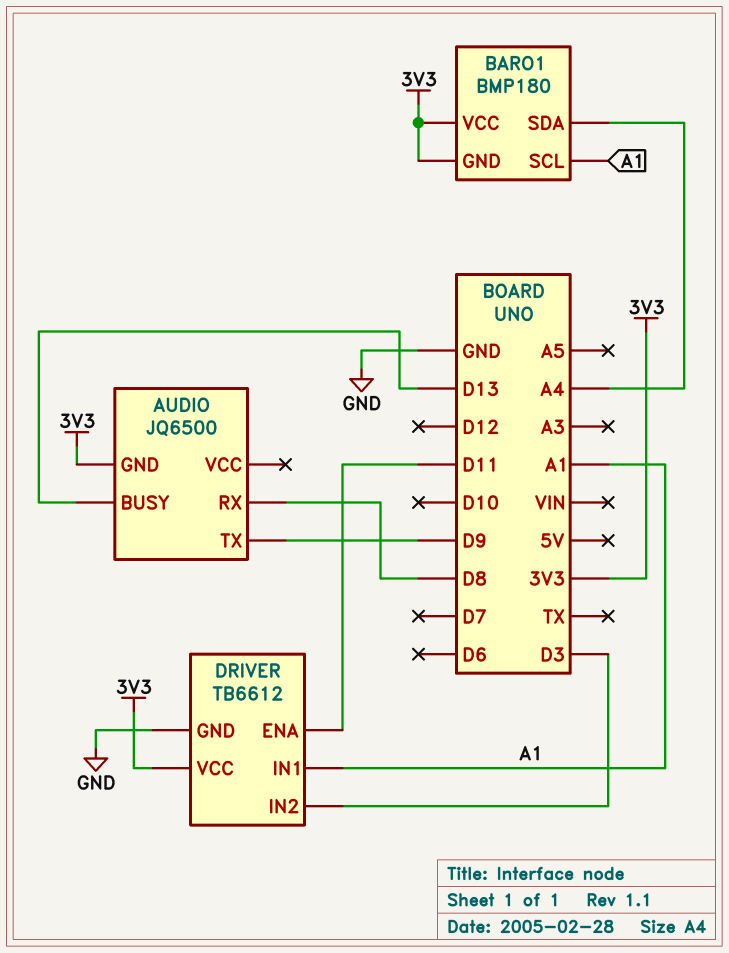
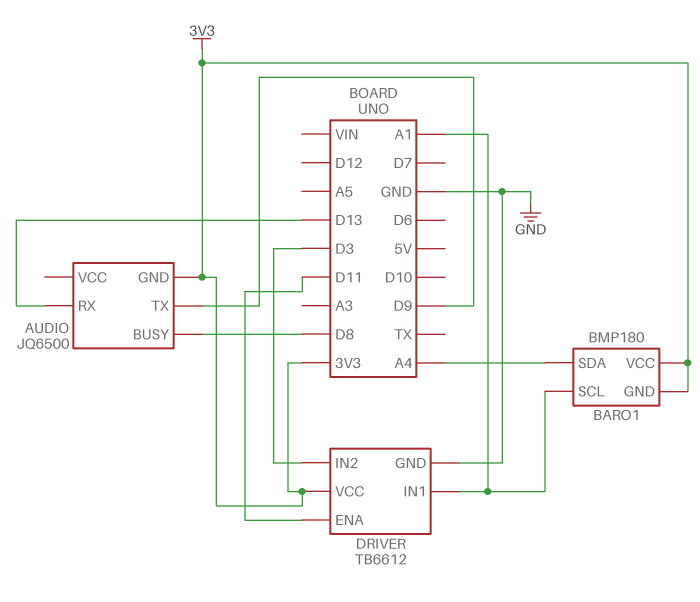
AUDIO pin BUSY: D13 -> D8
AUDIO pin RX: D8 -> D13

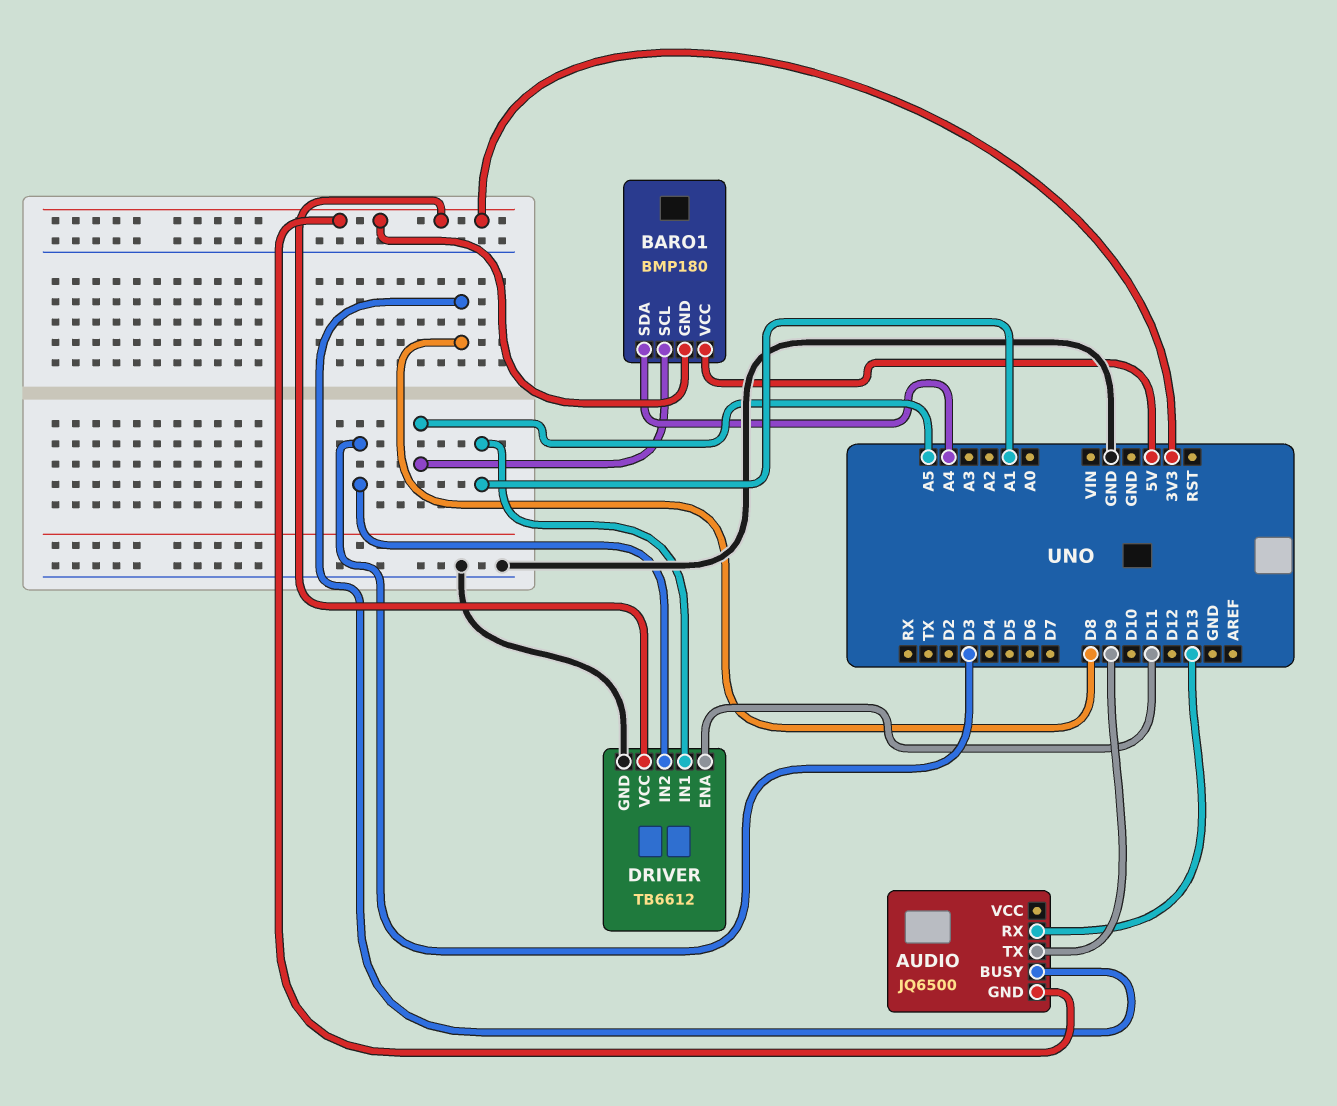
BARO1 pin SCL: A1 -> A5
BARO1 pin VCC: 3V3 -> 5V

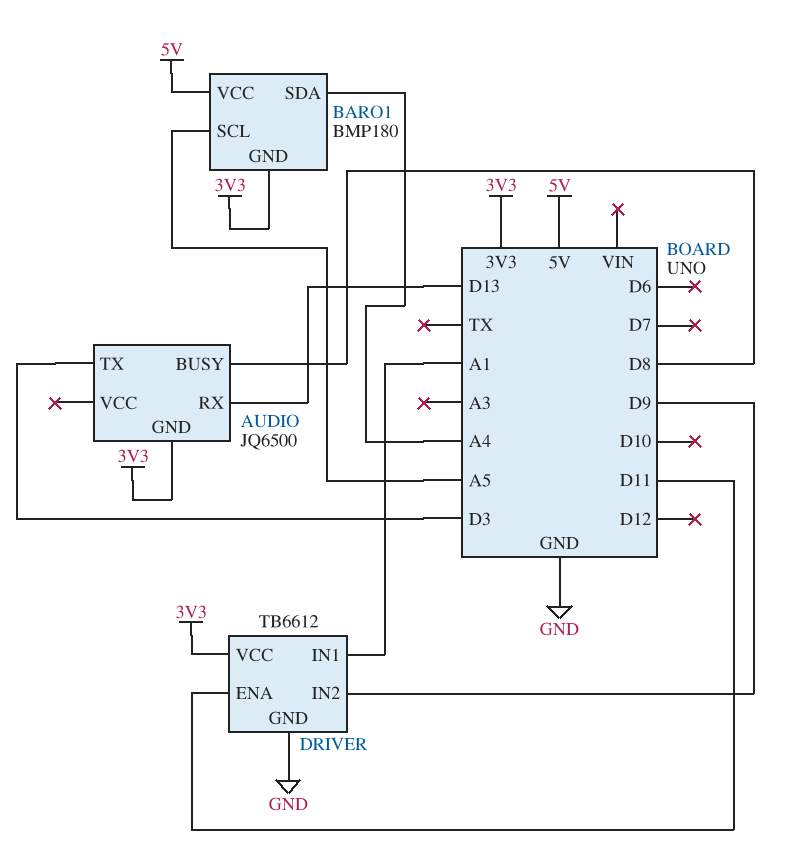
AUDIO pin TX: D9 -> D3
DRIVER pin IN2: D3 -> D9

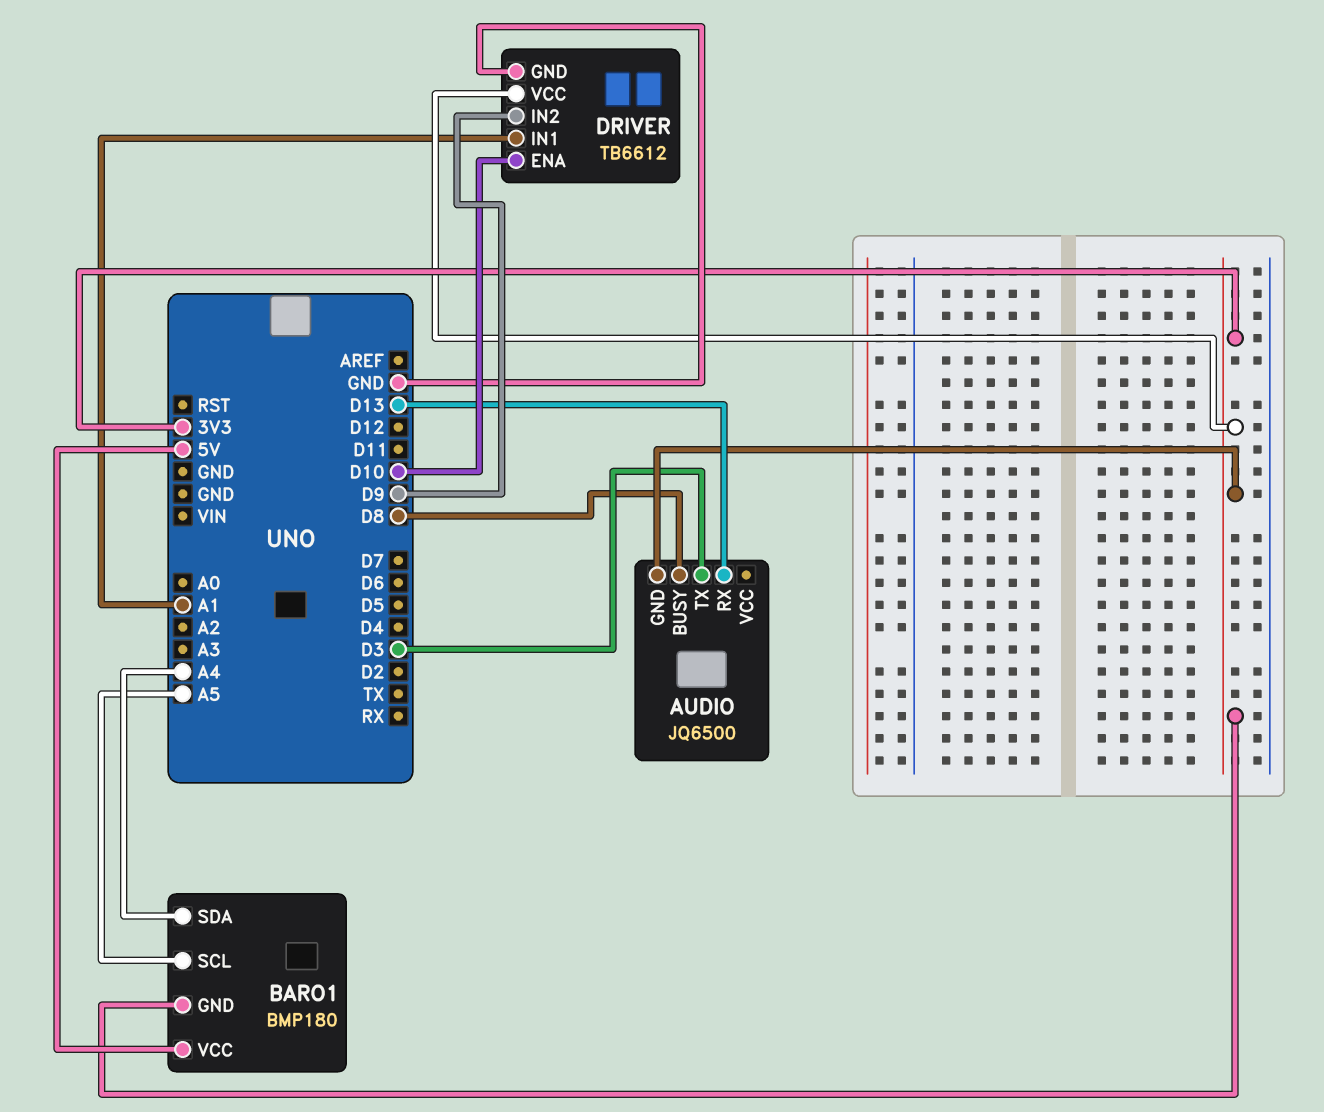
DRIVER pin ENA: D11 -> D10

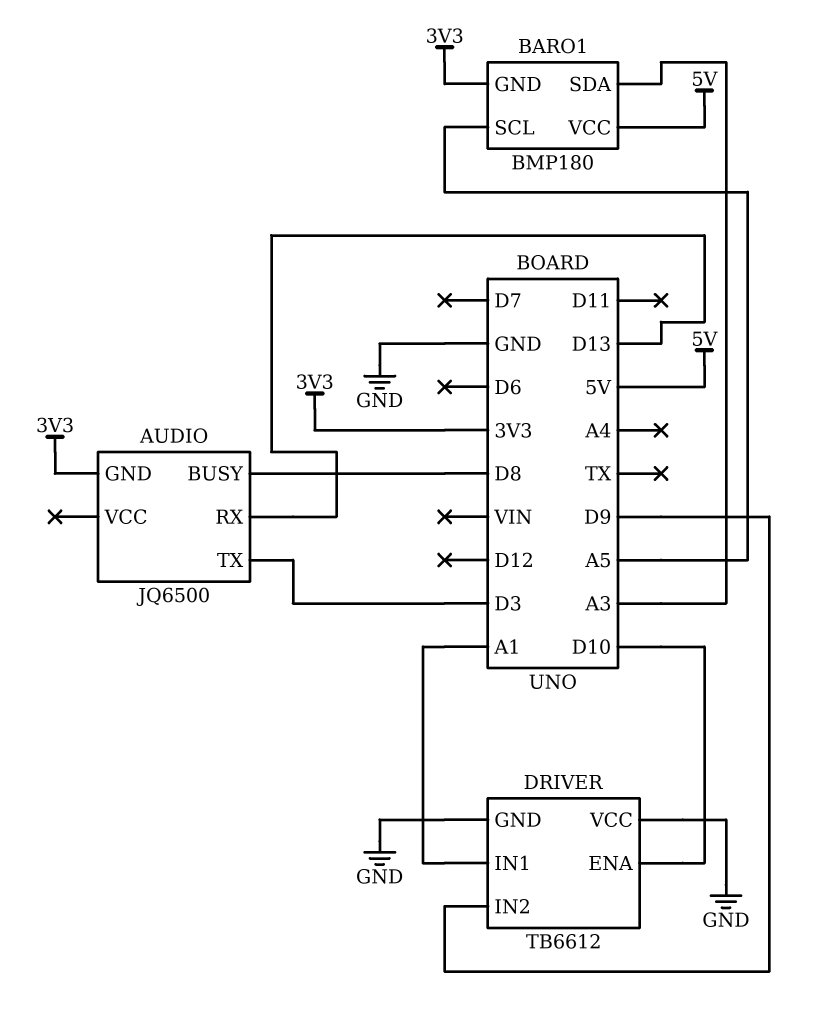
BARO1 pin SDA: A4 -> A3
DRIVER pin VCC: 3V3 -> GND

